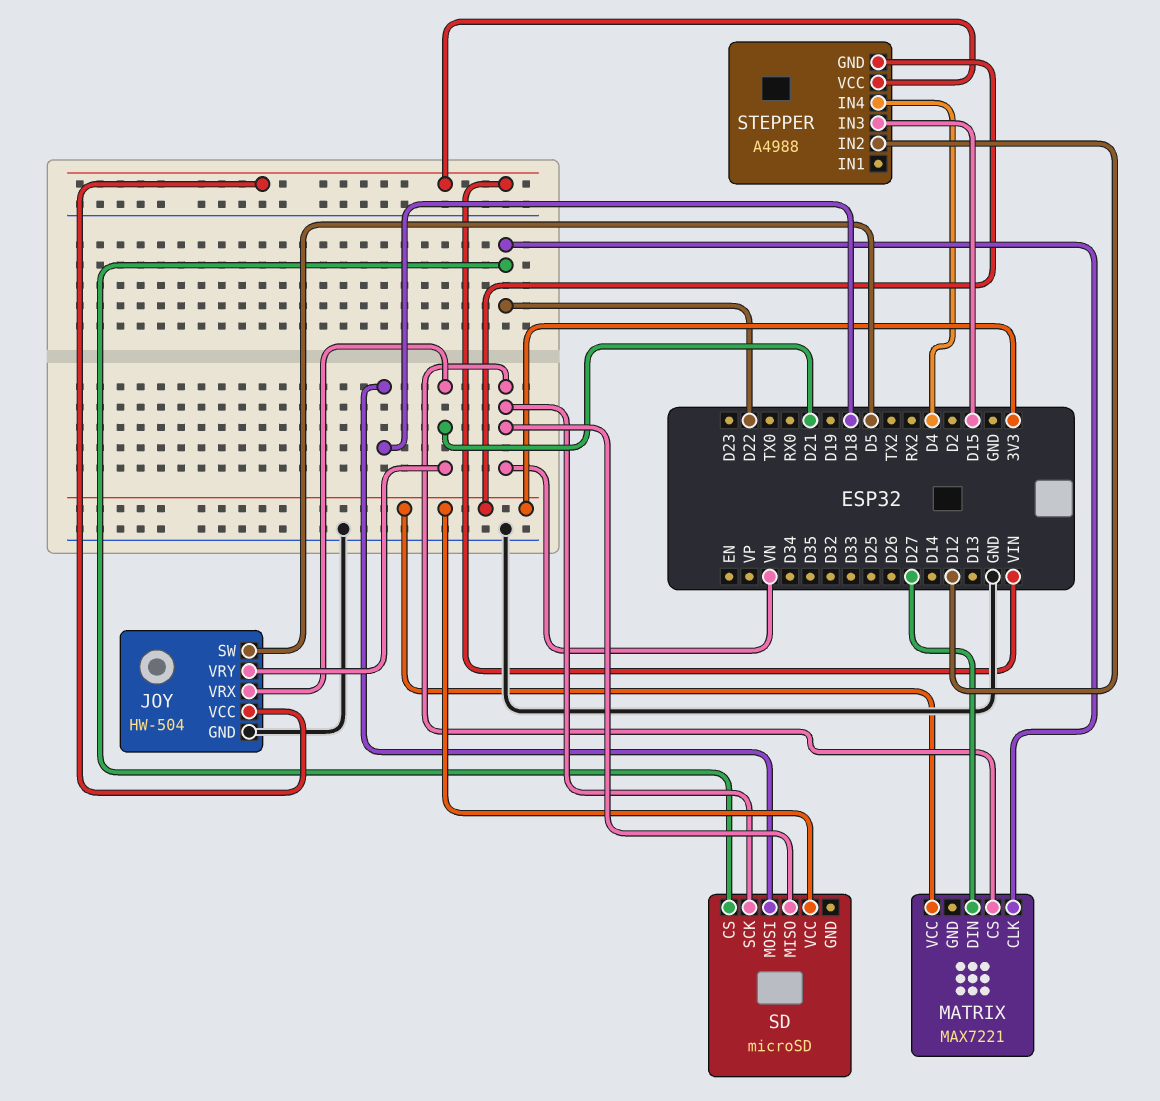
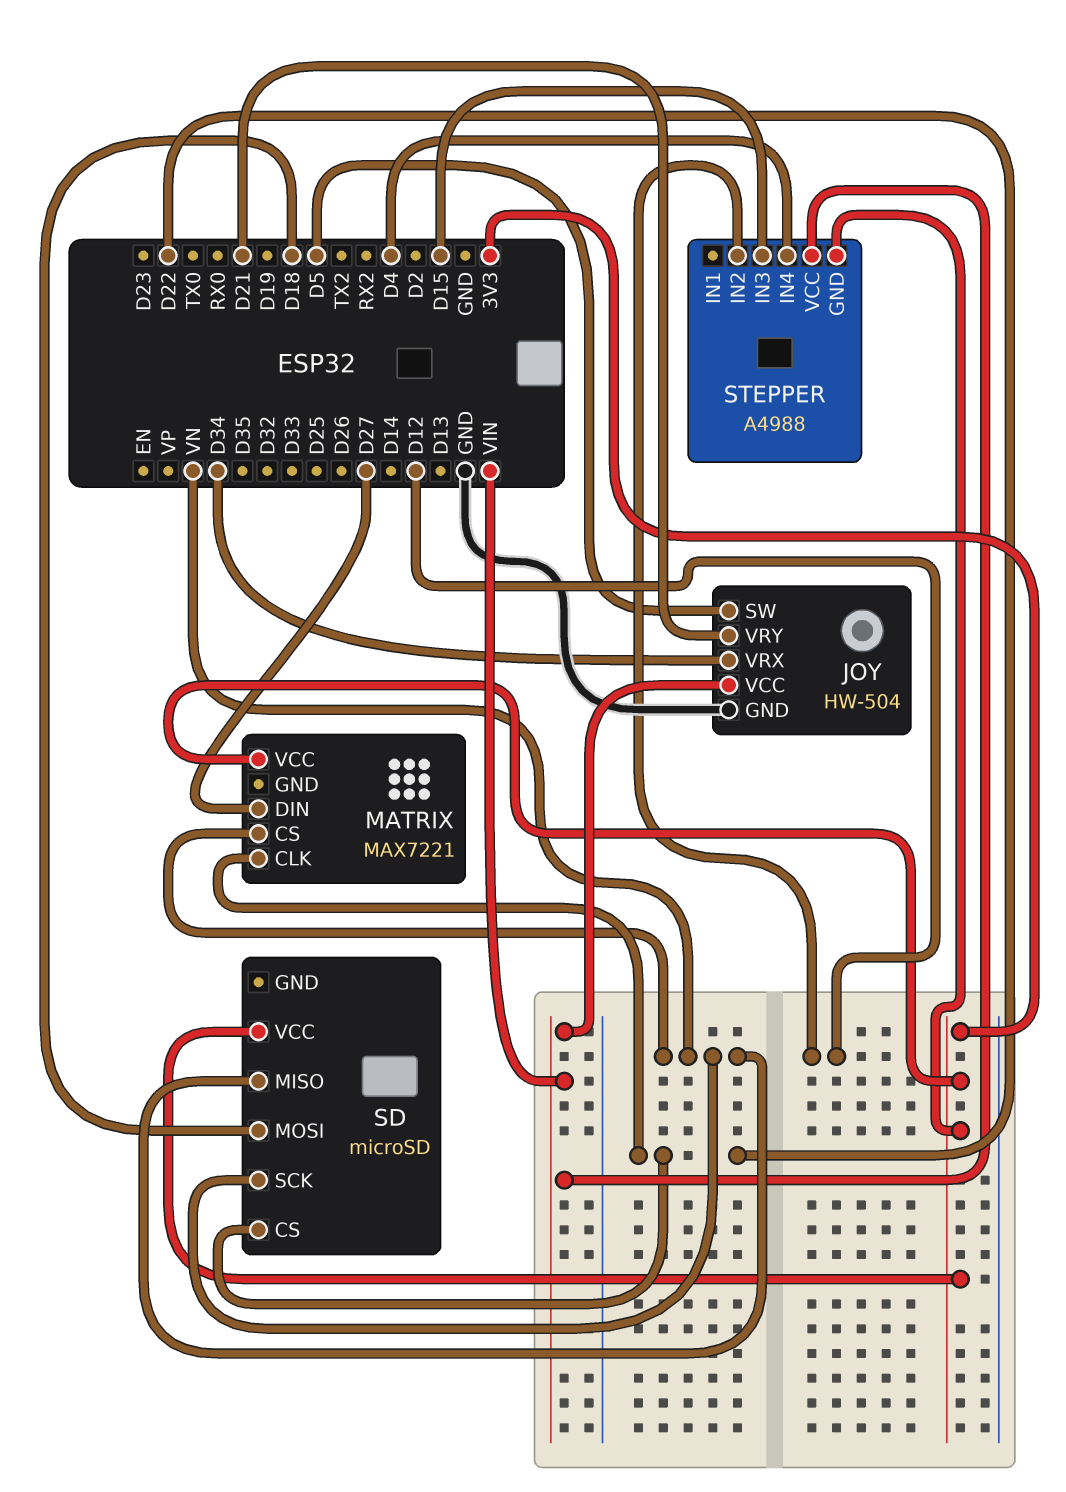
JOY pin VRX: D21 -> D34

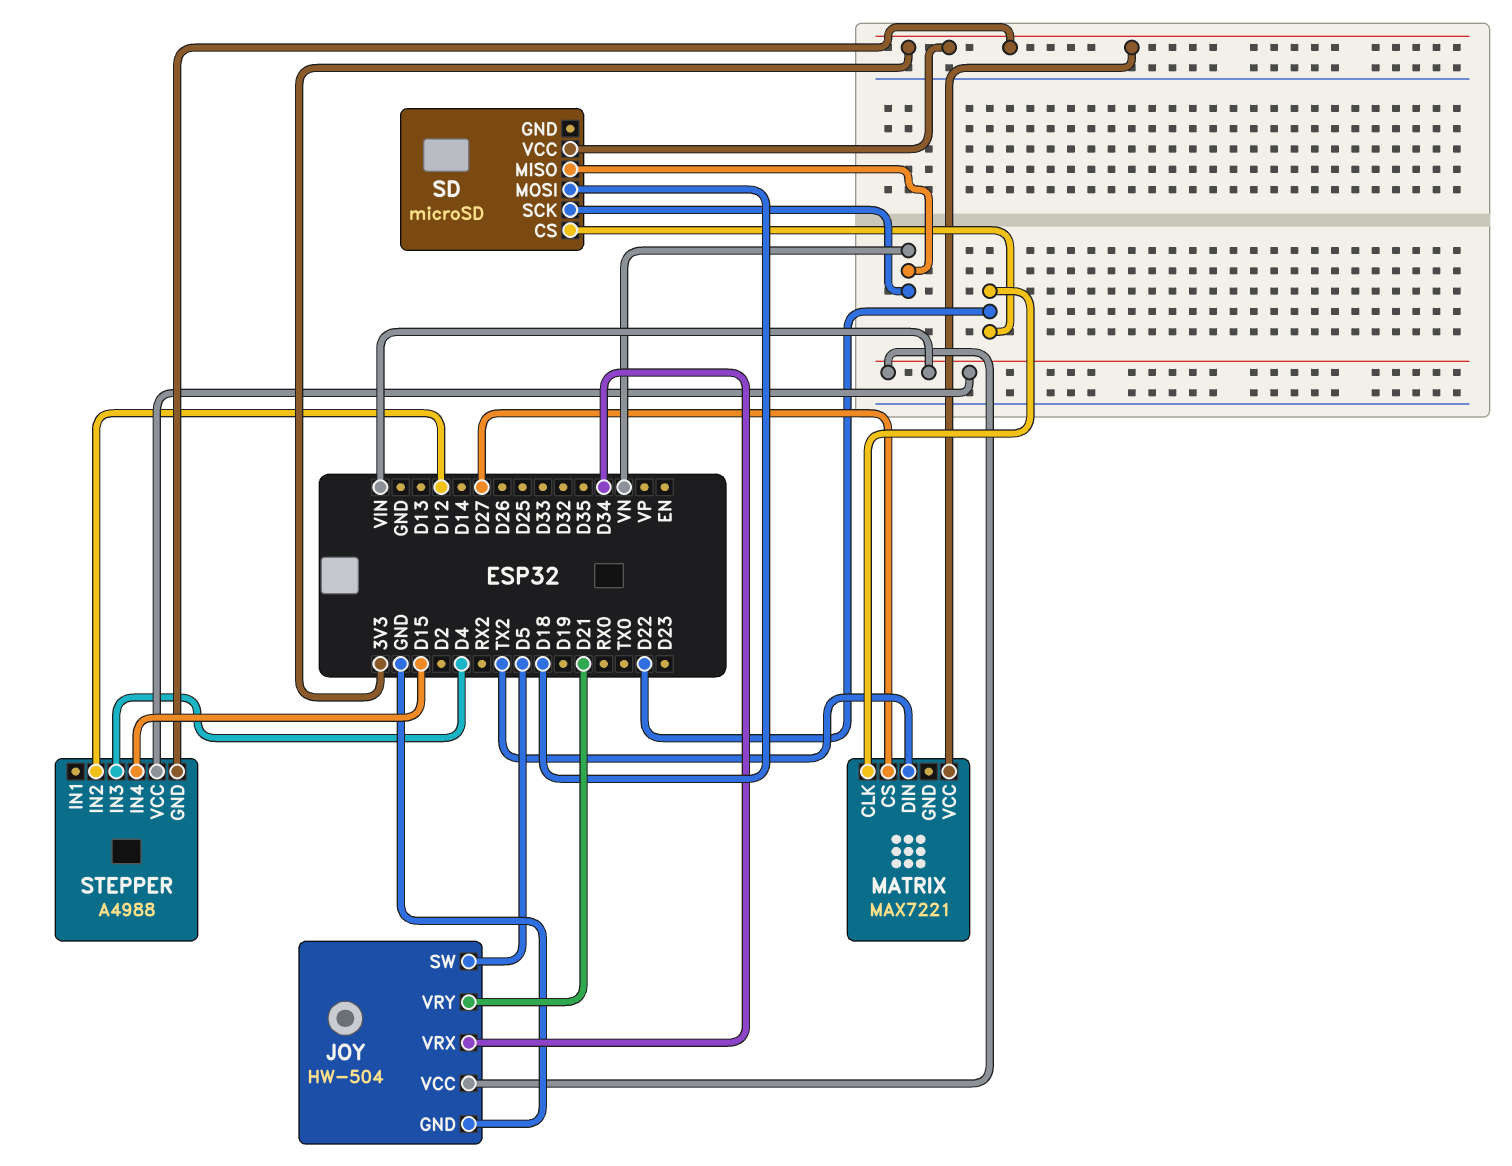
MATRIX pin CS: VN -> D27
MATRIX pin DIN: D27 -> TX2
STEPPER pin IN3: D15 -> D4
STEPPER pin IN4: D4 -> D15

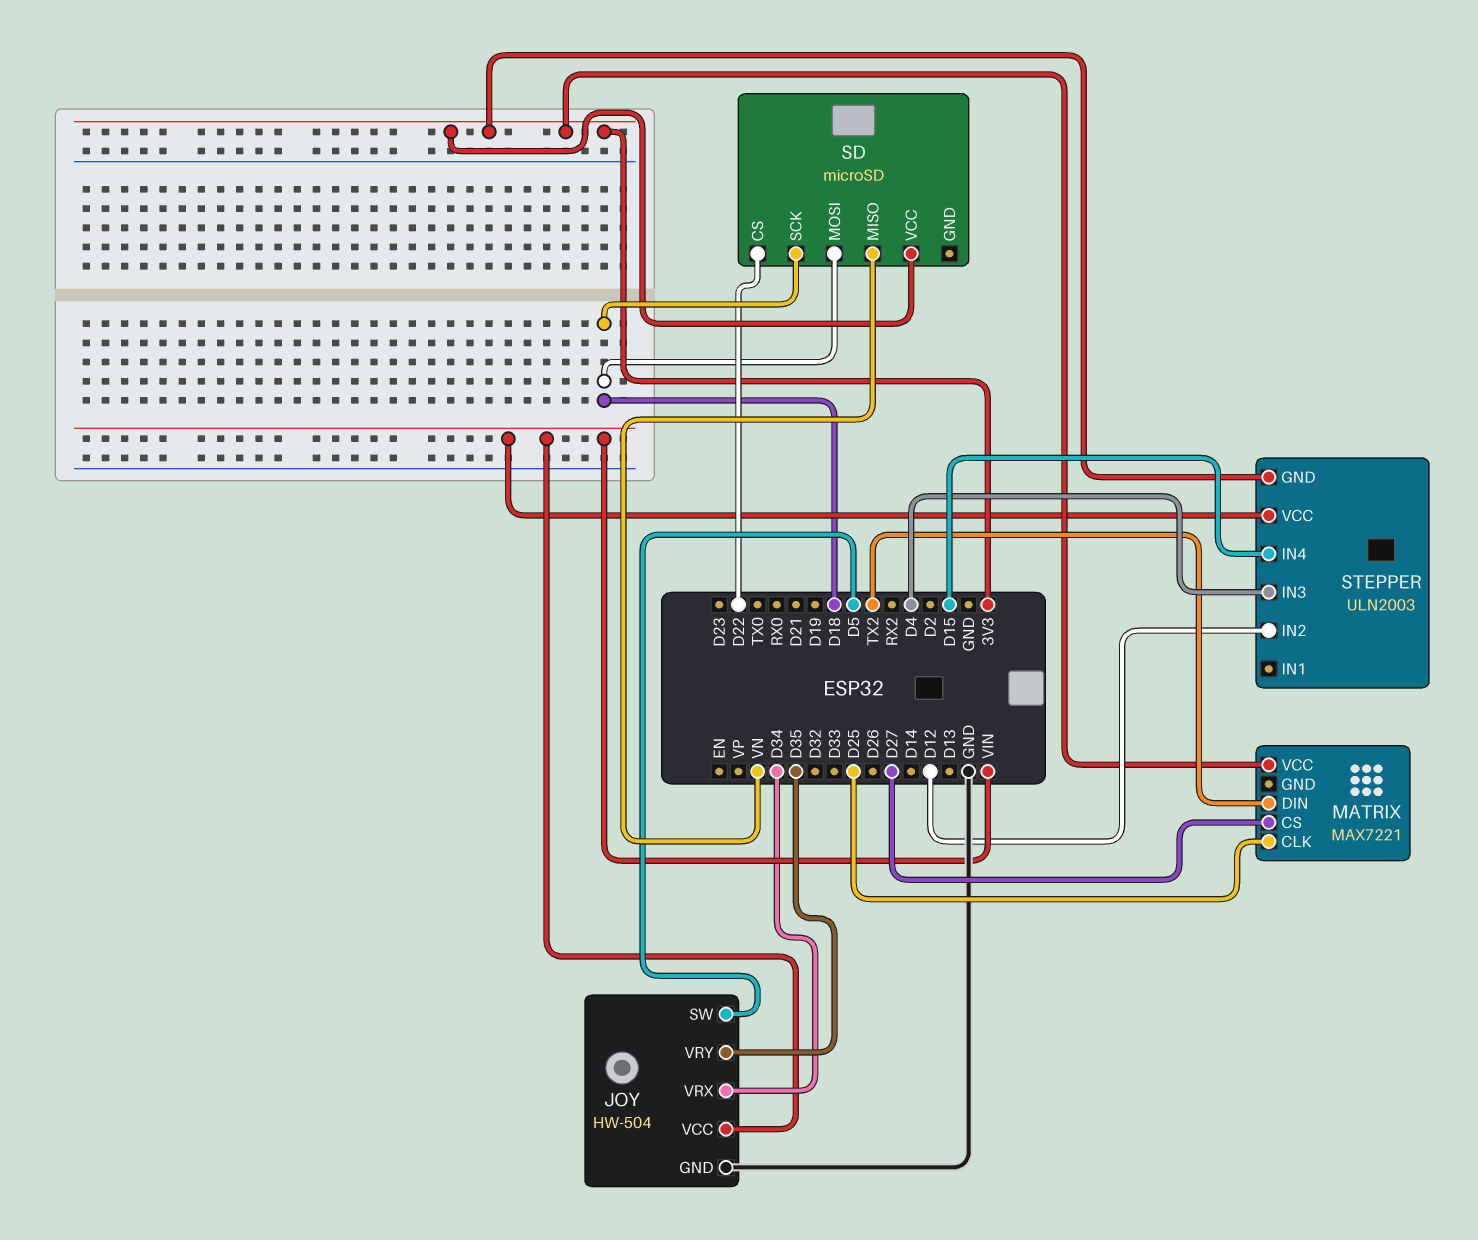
JOY pin VRY: D21 -> D35
MATRIX pin CLK: D22 -> D25
SD pin SCK: VN -> D18
STEPPER: A4988 -> ULN2003

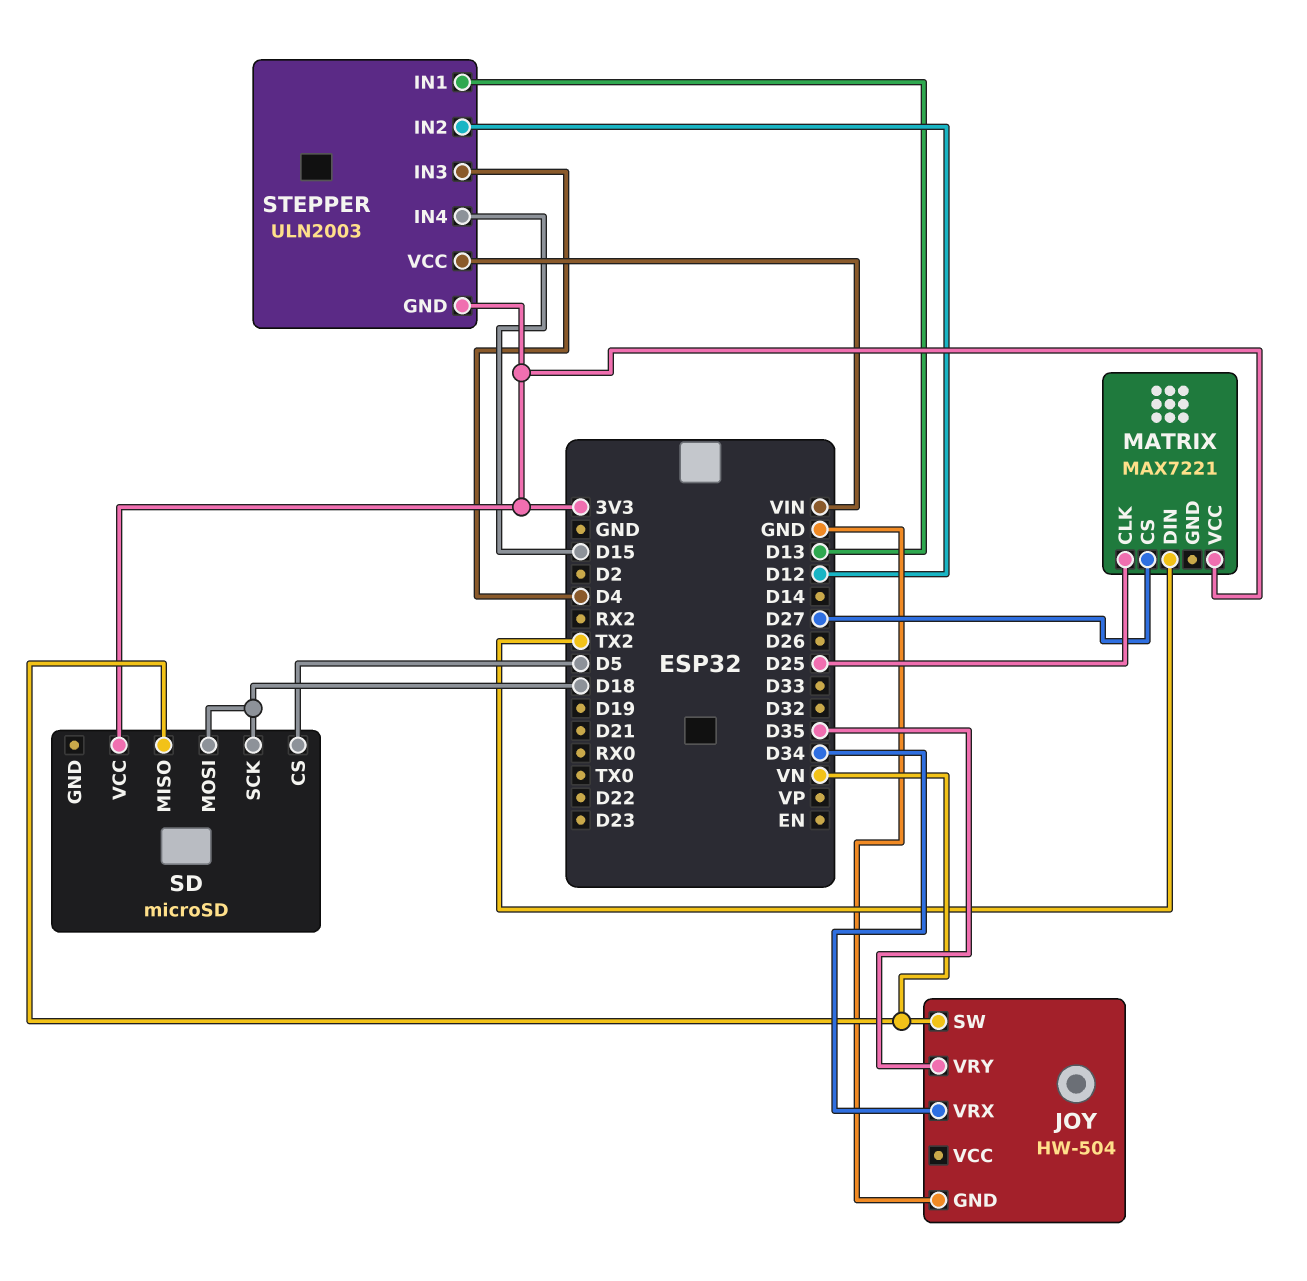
JOY pin SW: D5 -> VN
JOY pin VCC: VIN -> none
SD pin CS: D22 -> D5
STEPPER pin IN1: none -> D13

